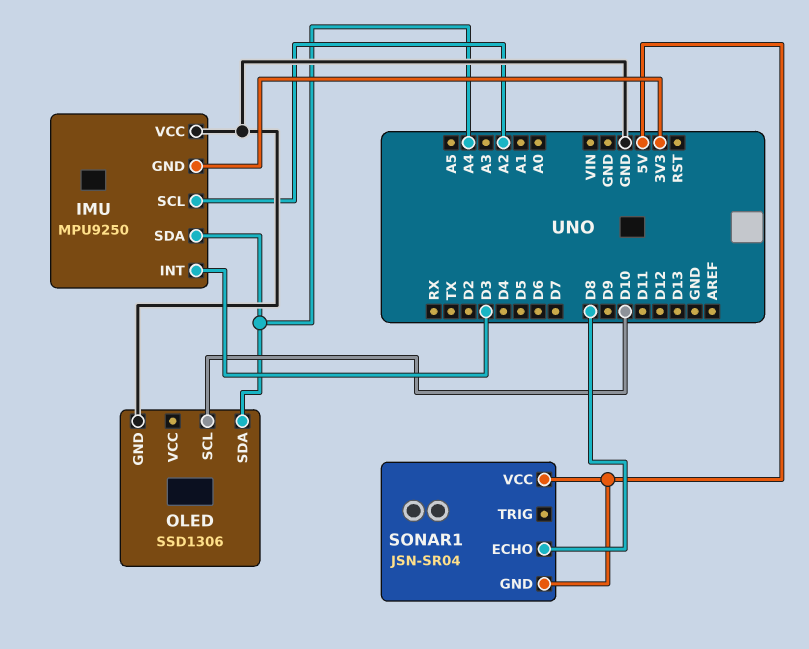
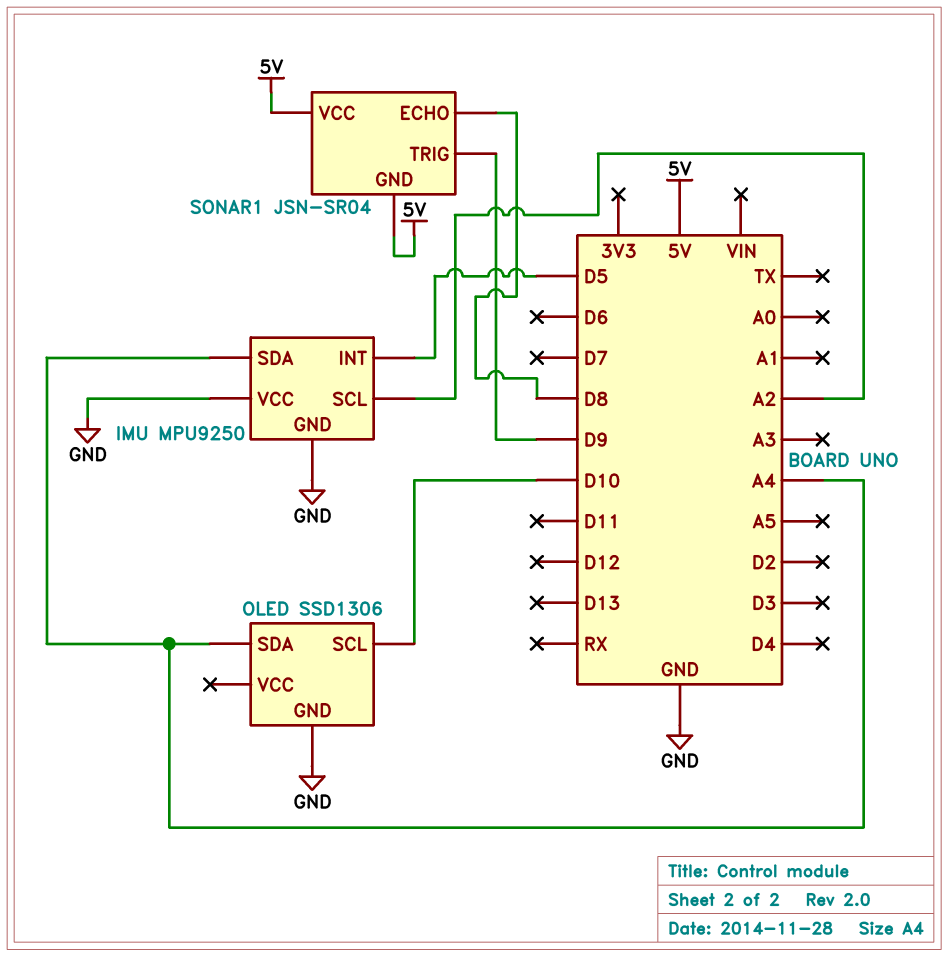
IMU pin GND: 3V3 -> GND
IMU pin INT: D3 -> D5
SONAR1 pin TRIG: none -> D9

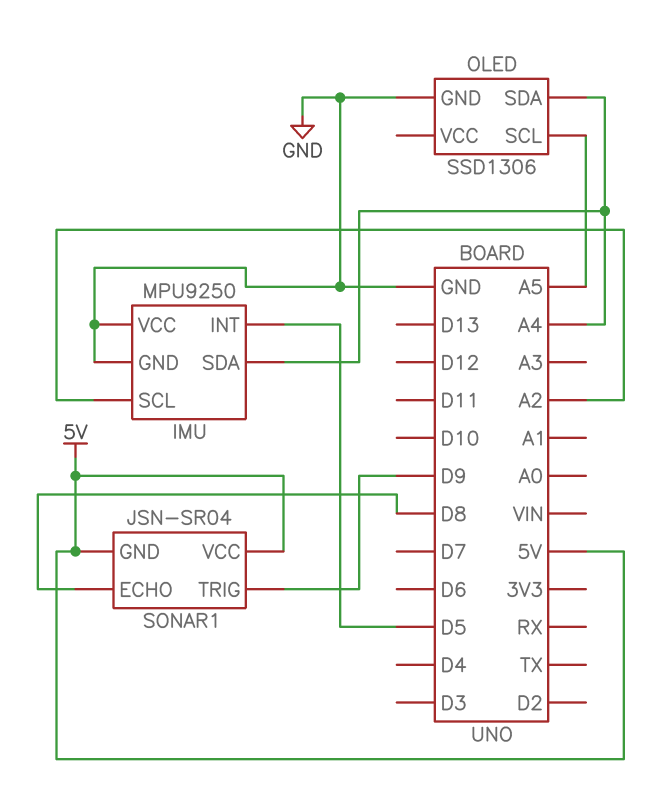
OLED pin SCL: D10 -> A5

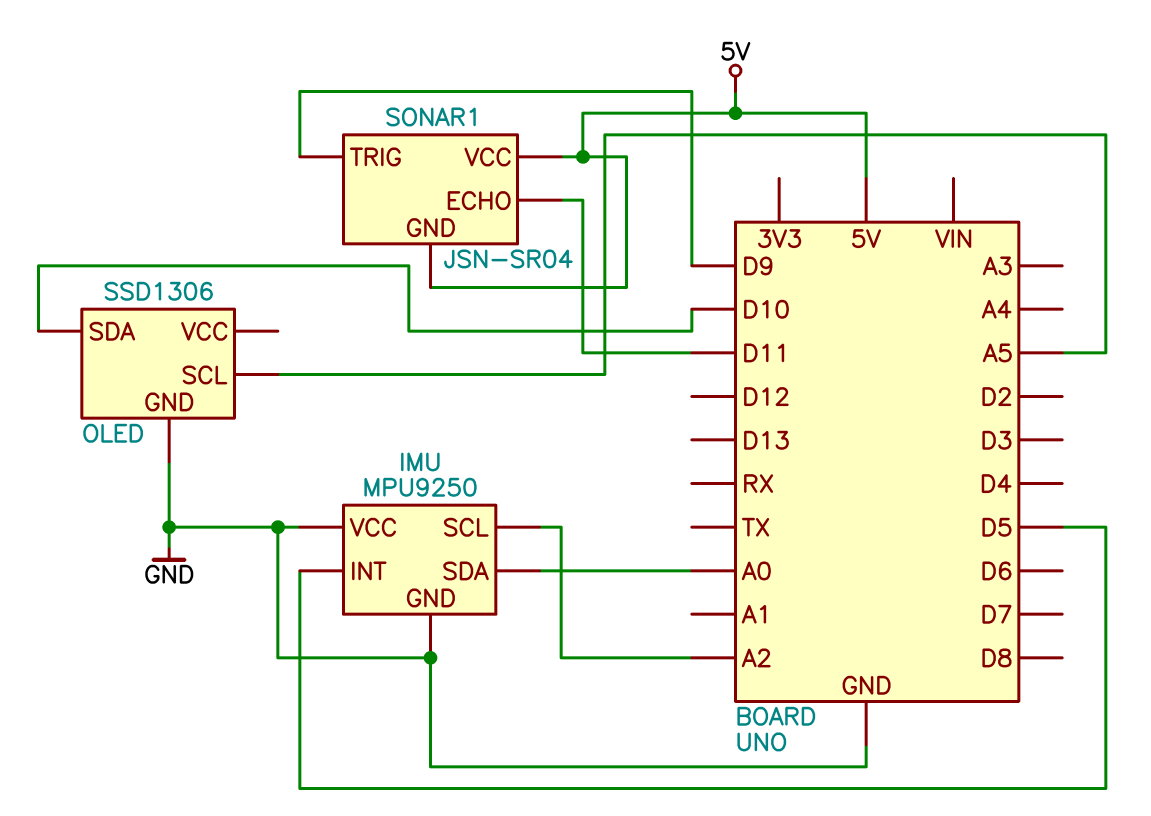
IMU pin SDA: A4 -> A0
OLED pin SDA: A4 -> D10
SONAR1 pin ECHO: D8 -> D11

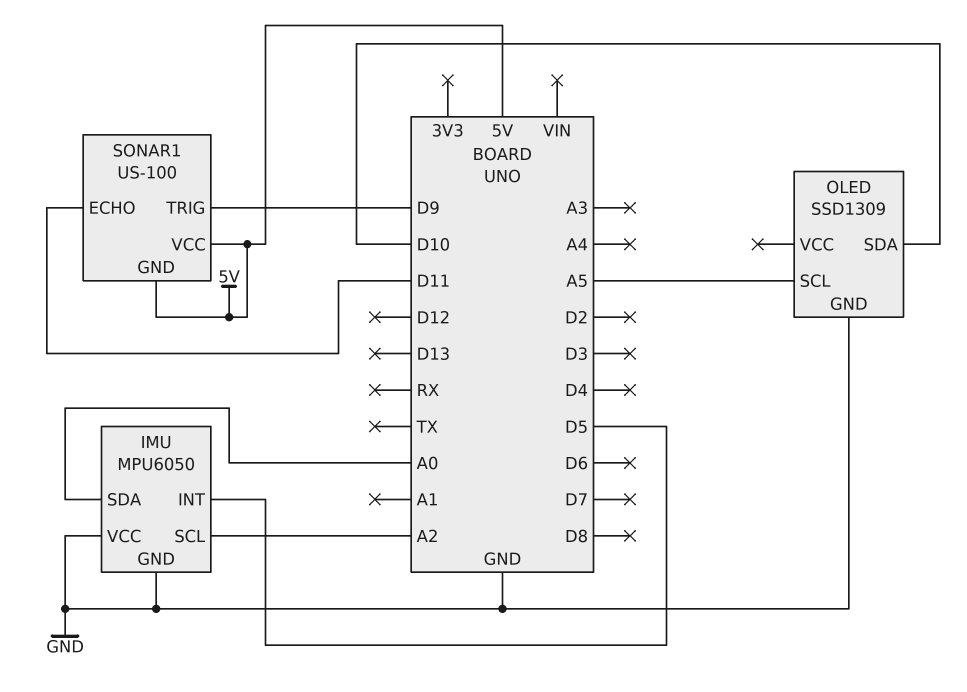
IMU: MPU9250 -> MPU6050
OLED: SSD1306 -> SSD1309
SONAR1: JSN-SR04 -> US-100

